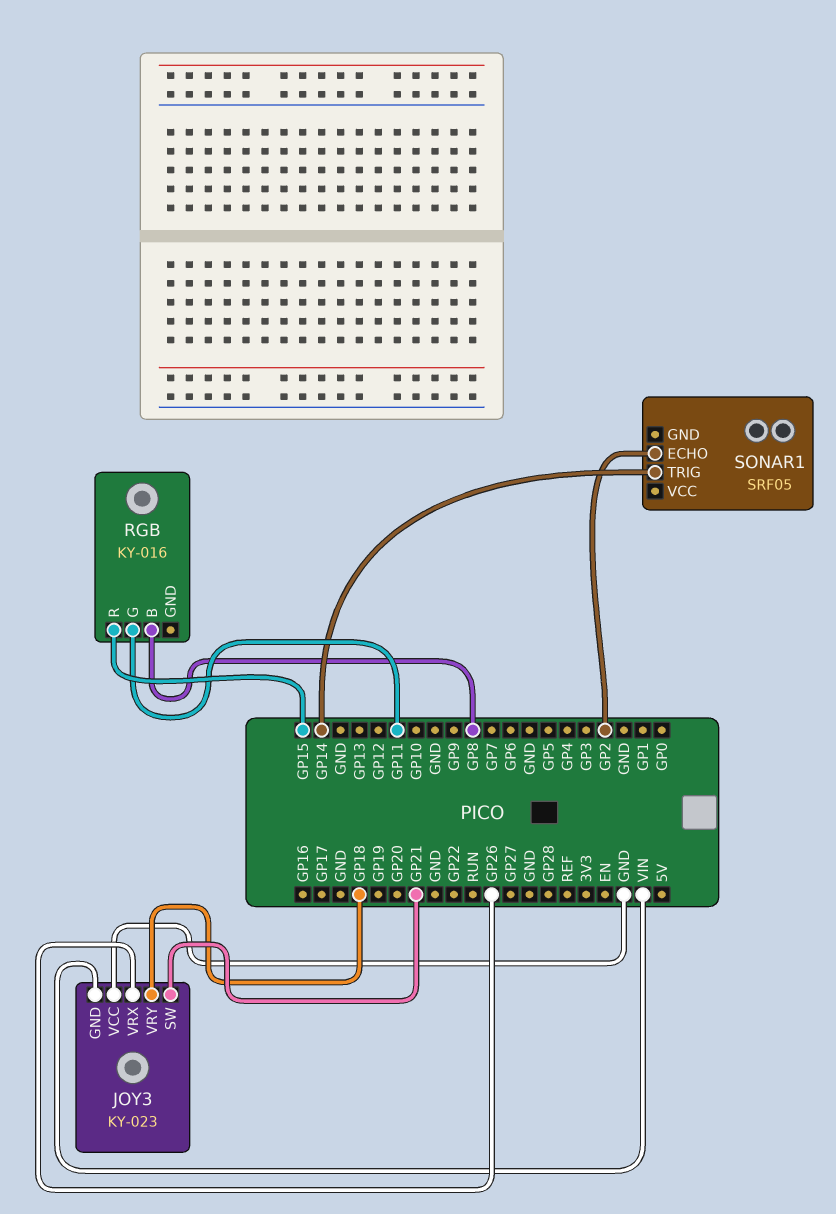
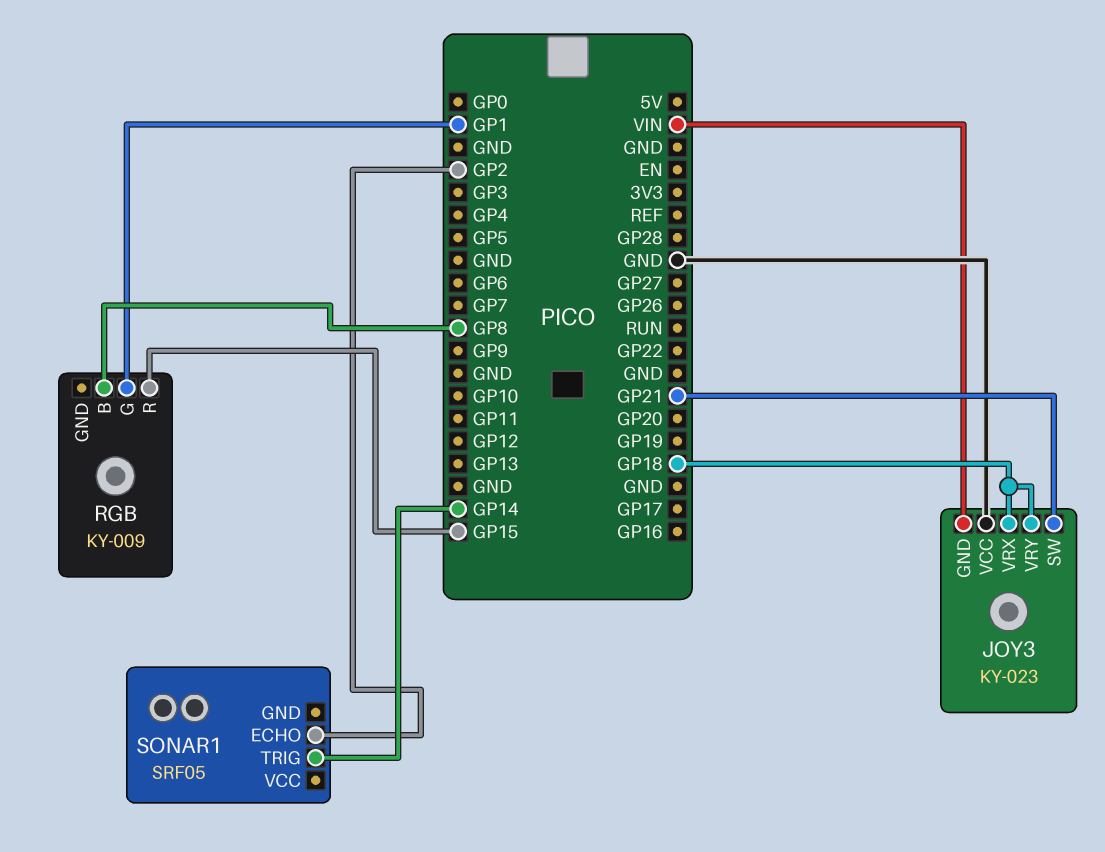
JOY3 pin VRX: GP26 -> GP18
RGB: KY-016 -> KY-009
RGB pin G: GP11 -> GP1

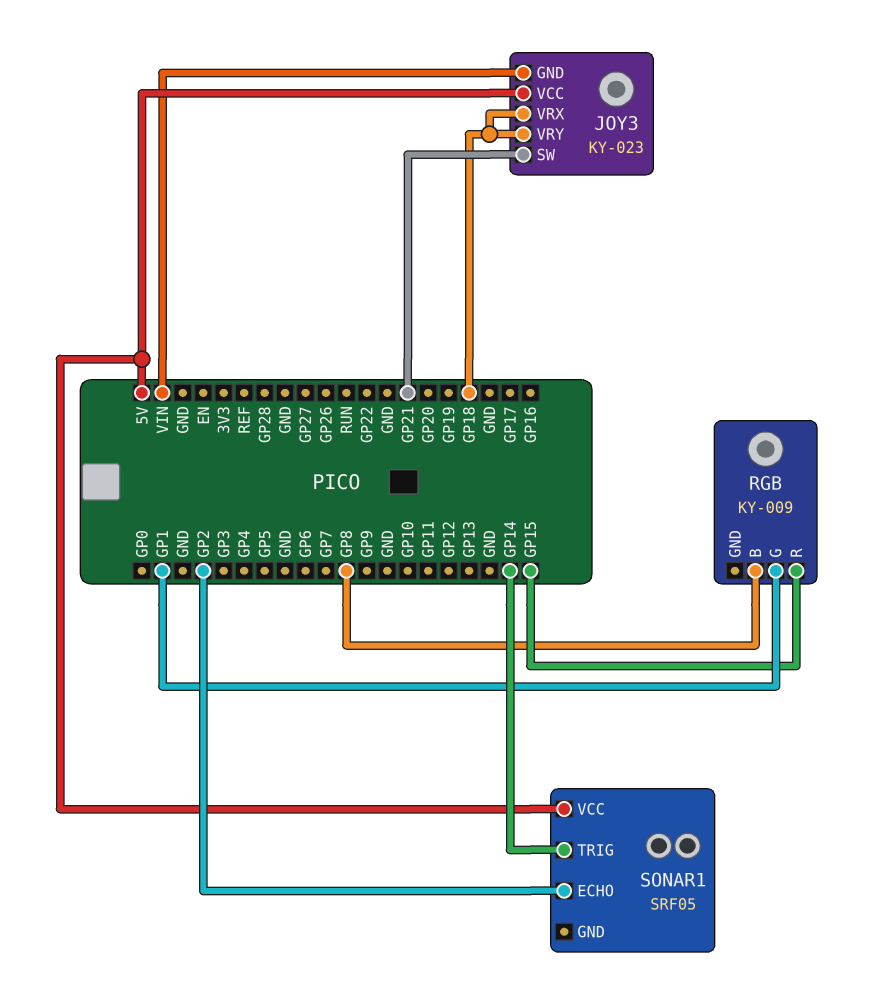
JOY3 pin VCC: GND -> 5V
SONAR1 pin VCC: none -> 5V

